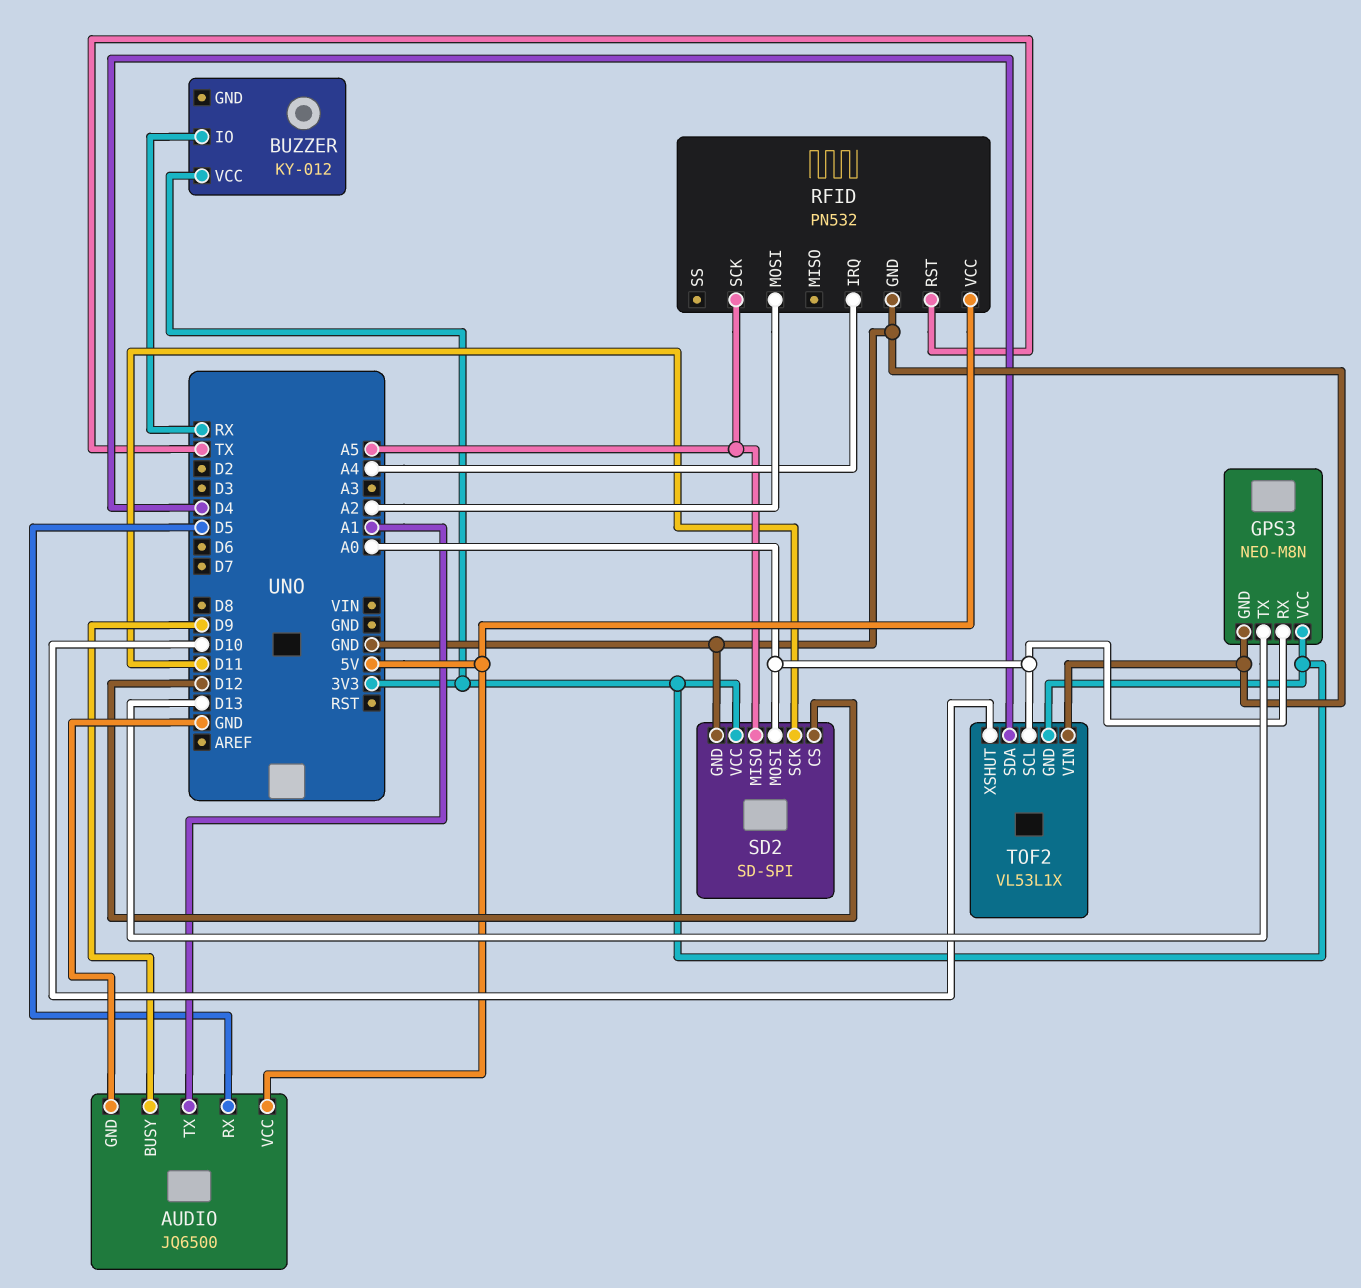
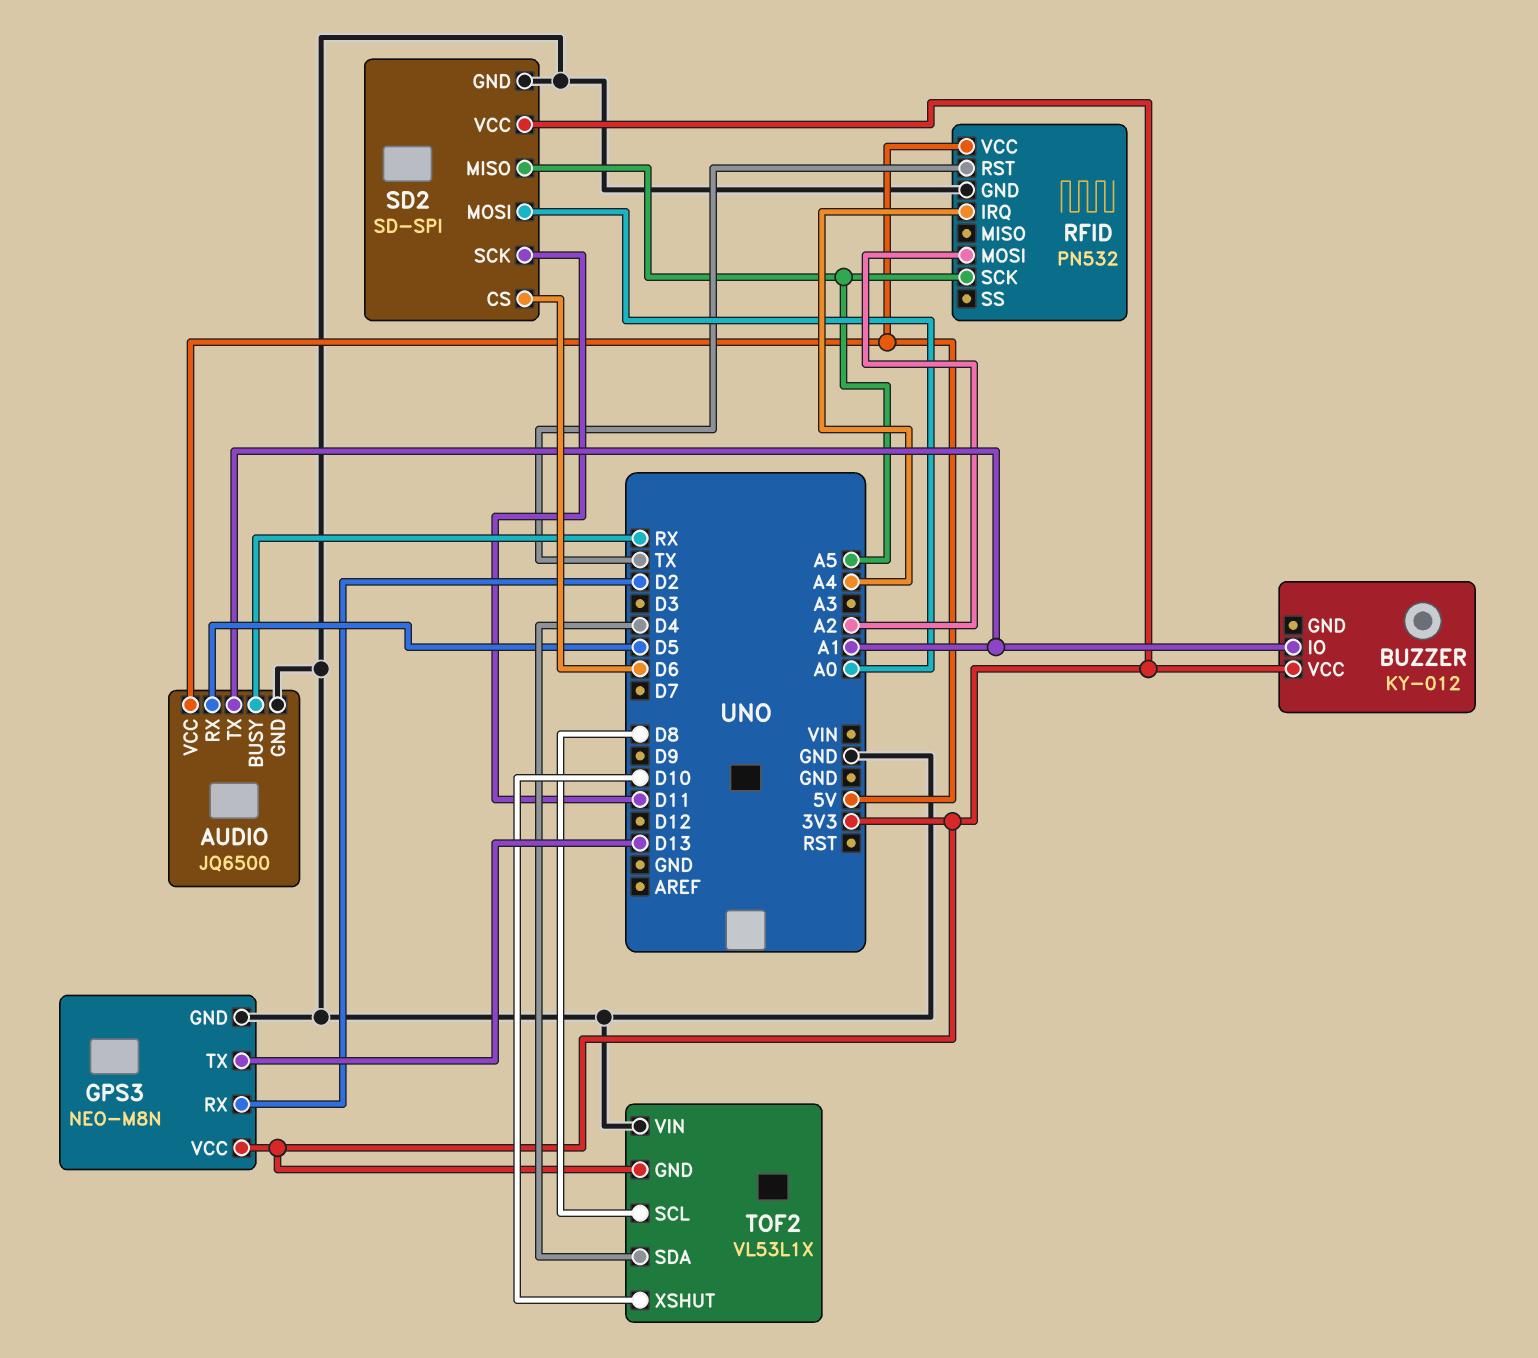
AUDIO pin BUSY: D9 -> RX
BUZZER pin IO: RX -> A1
GPS3 pin RX: A0 -> D2
SD2 pin CS: D12 -> D6
TOF2 pin SCL: A0 -> D8

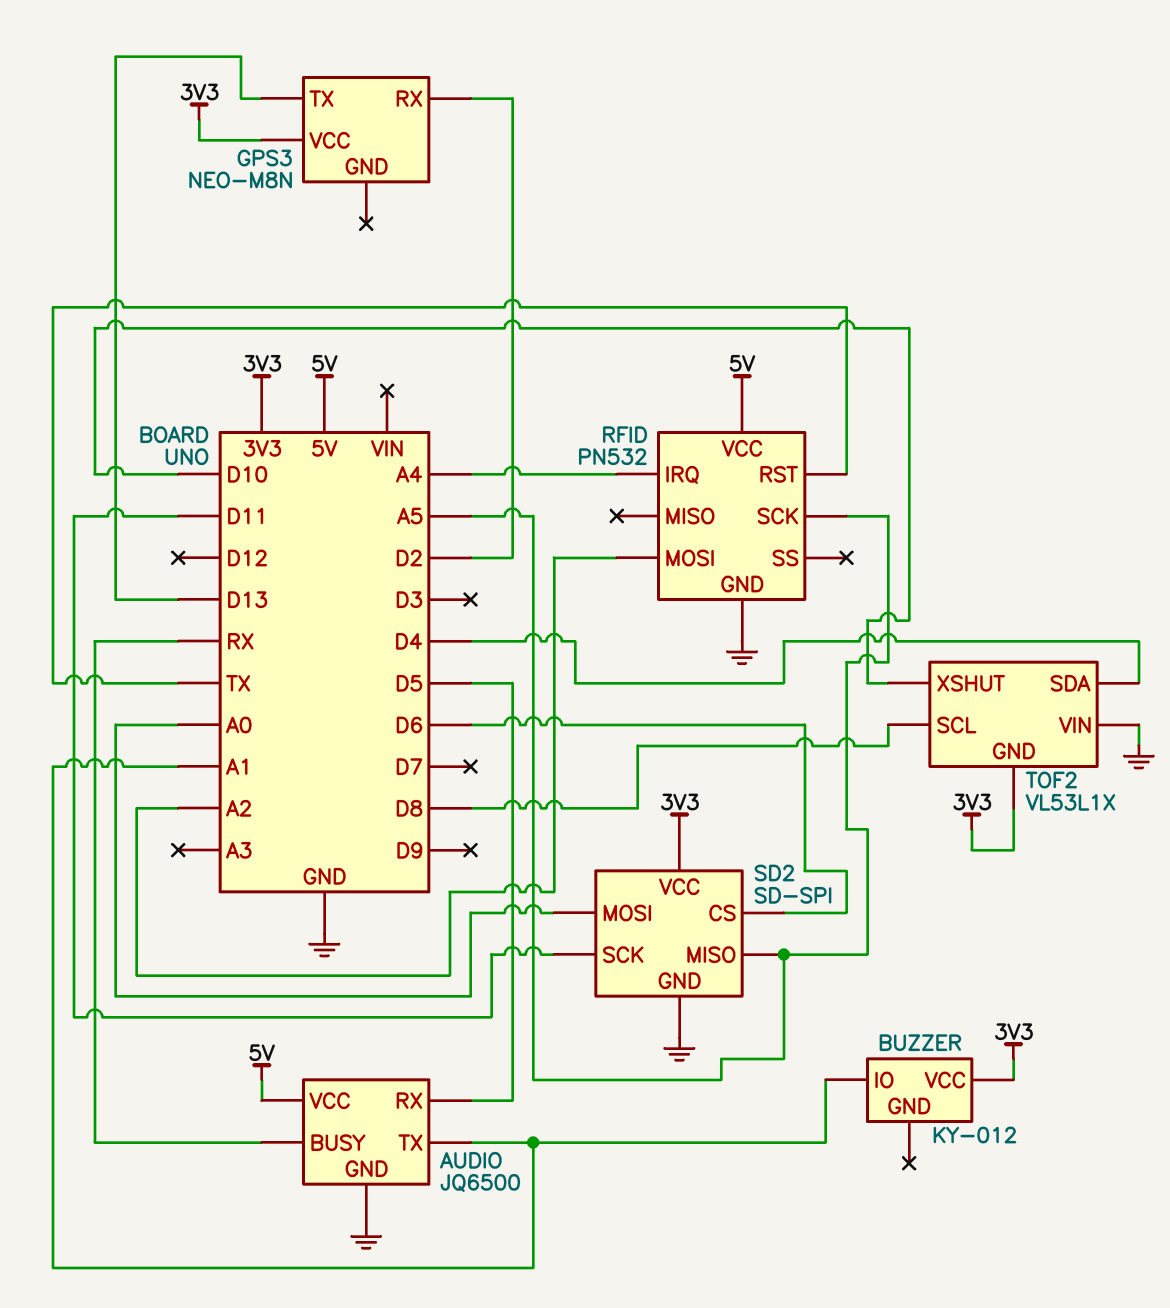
GPS3 pin GND: GND -> none

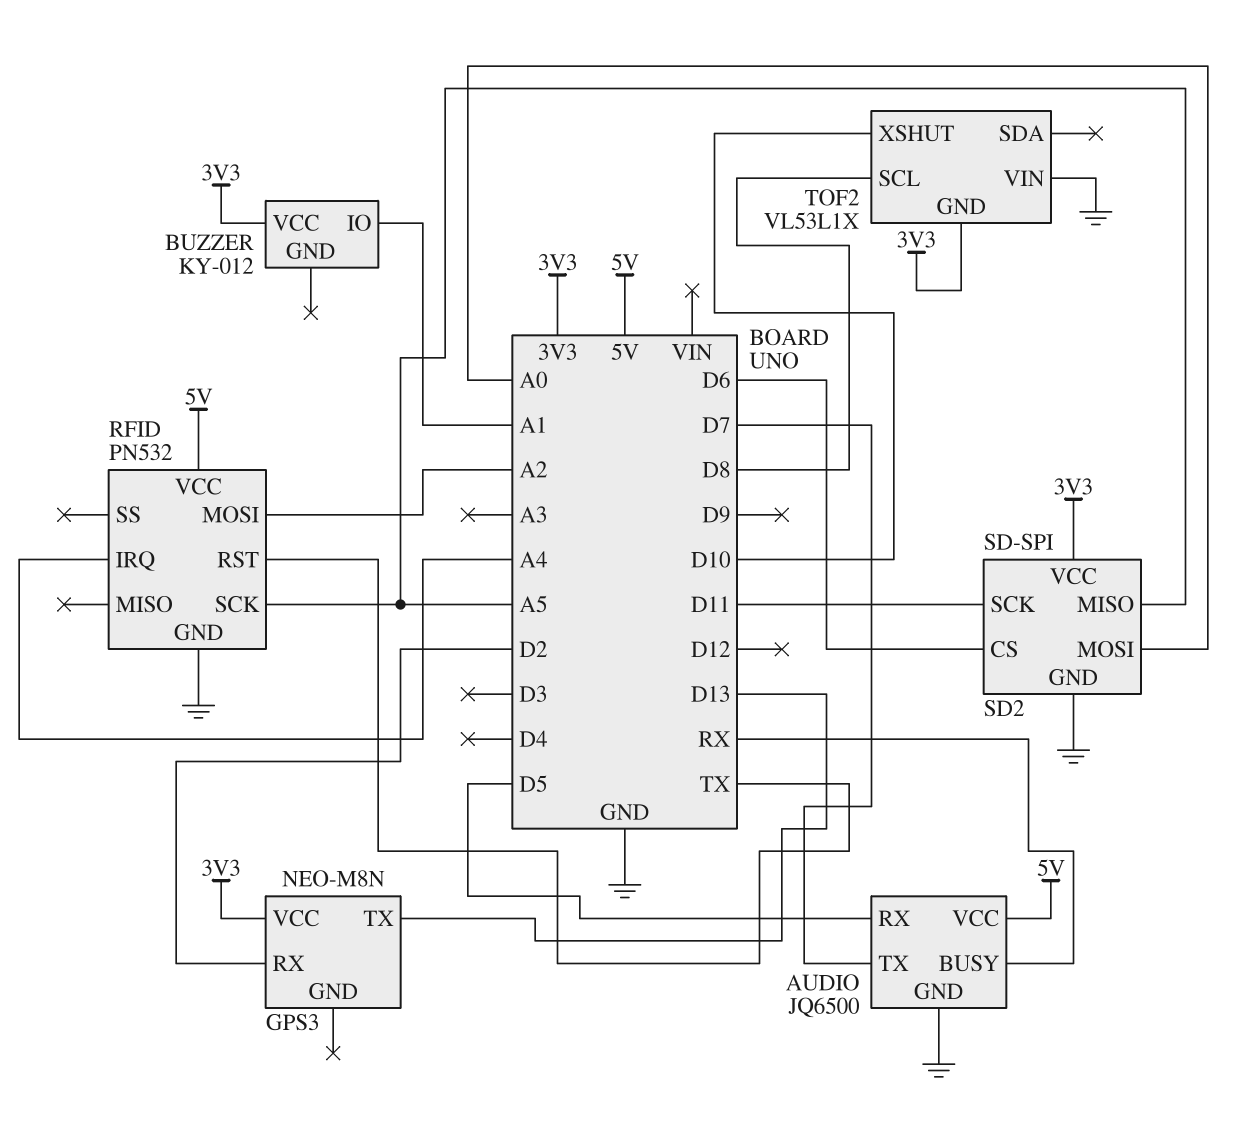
AUDIO pin TX: A1 -> D7
TOF2 pin SDA: D4 -> none

